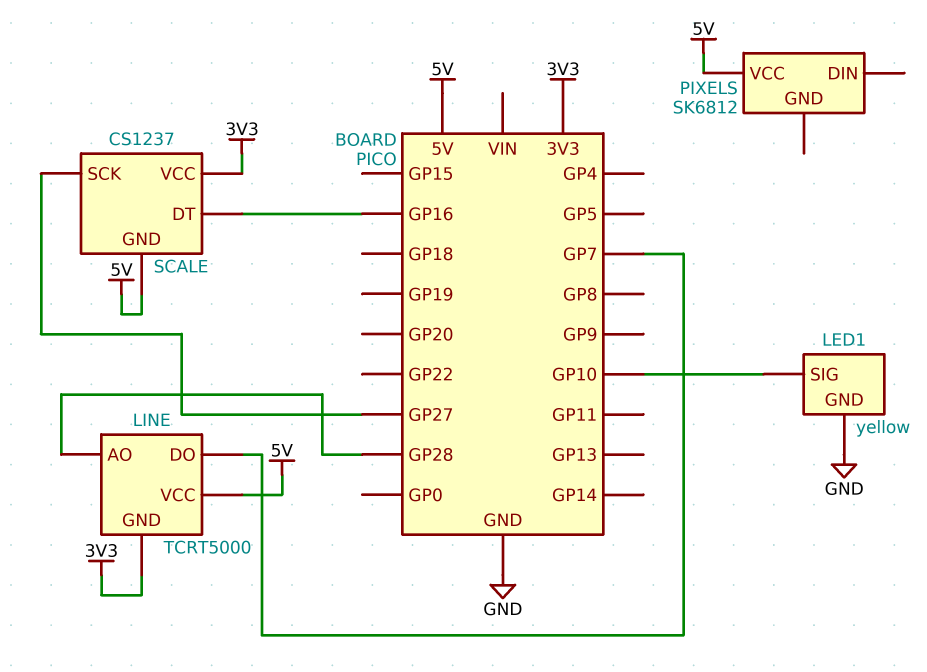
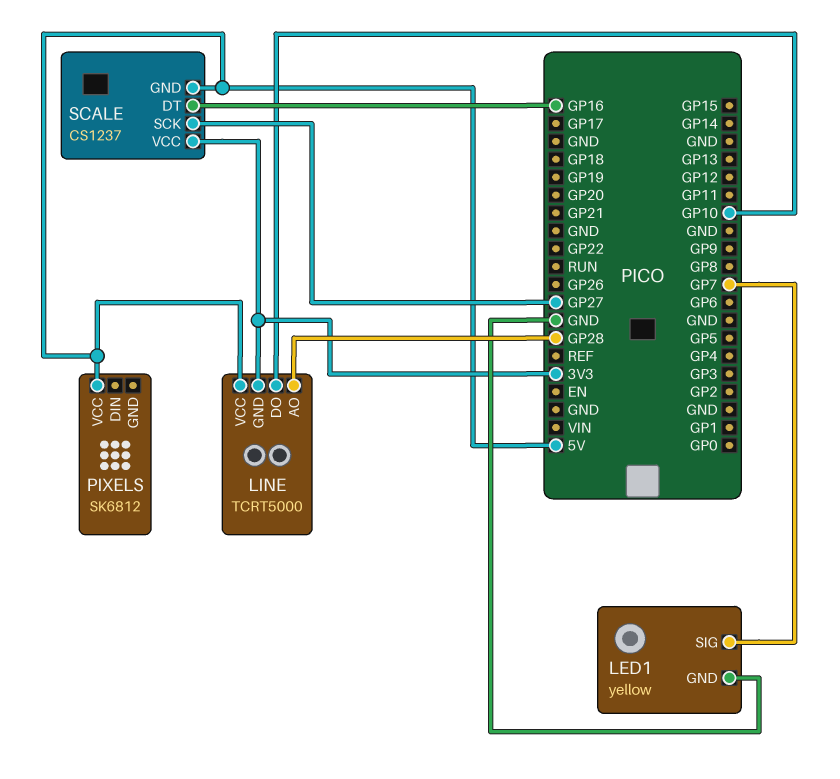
LED1 pin SIG: GP10 -> GP7
LINE pin DO: GP7 -> GP10

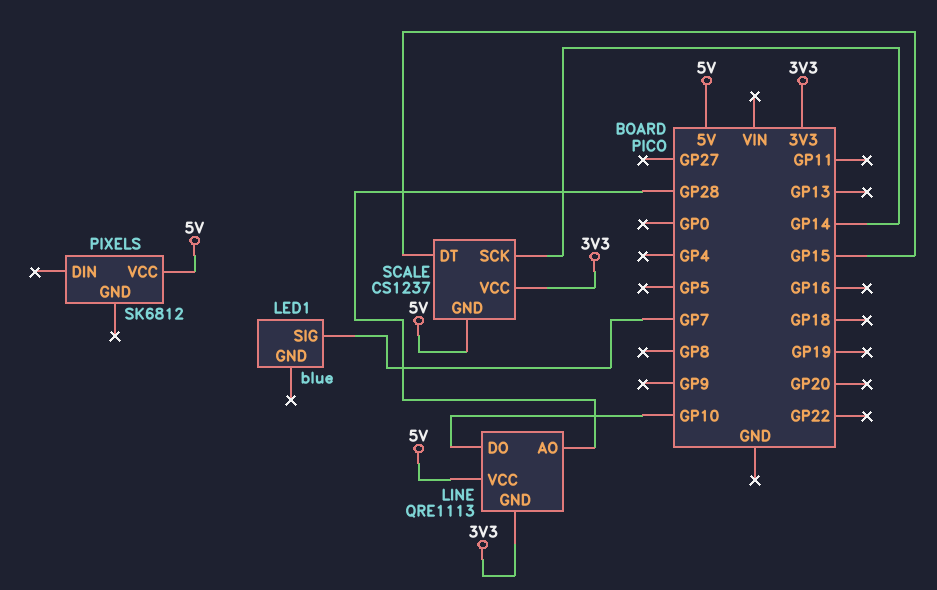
LED1: yellow -> blue
LED1 pin GND: GND -> none
LINE: TCRT5000 -> QRE1113
SCALE pin DT: GP16 -> GP15
SCALE pin SCK: GP27 -> GP14

